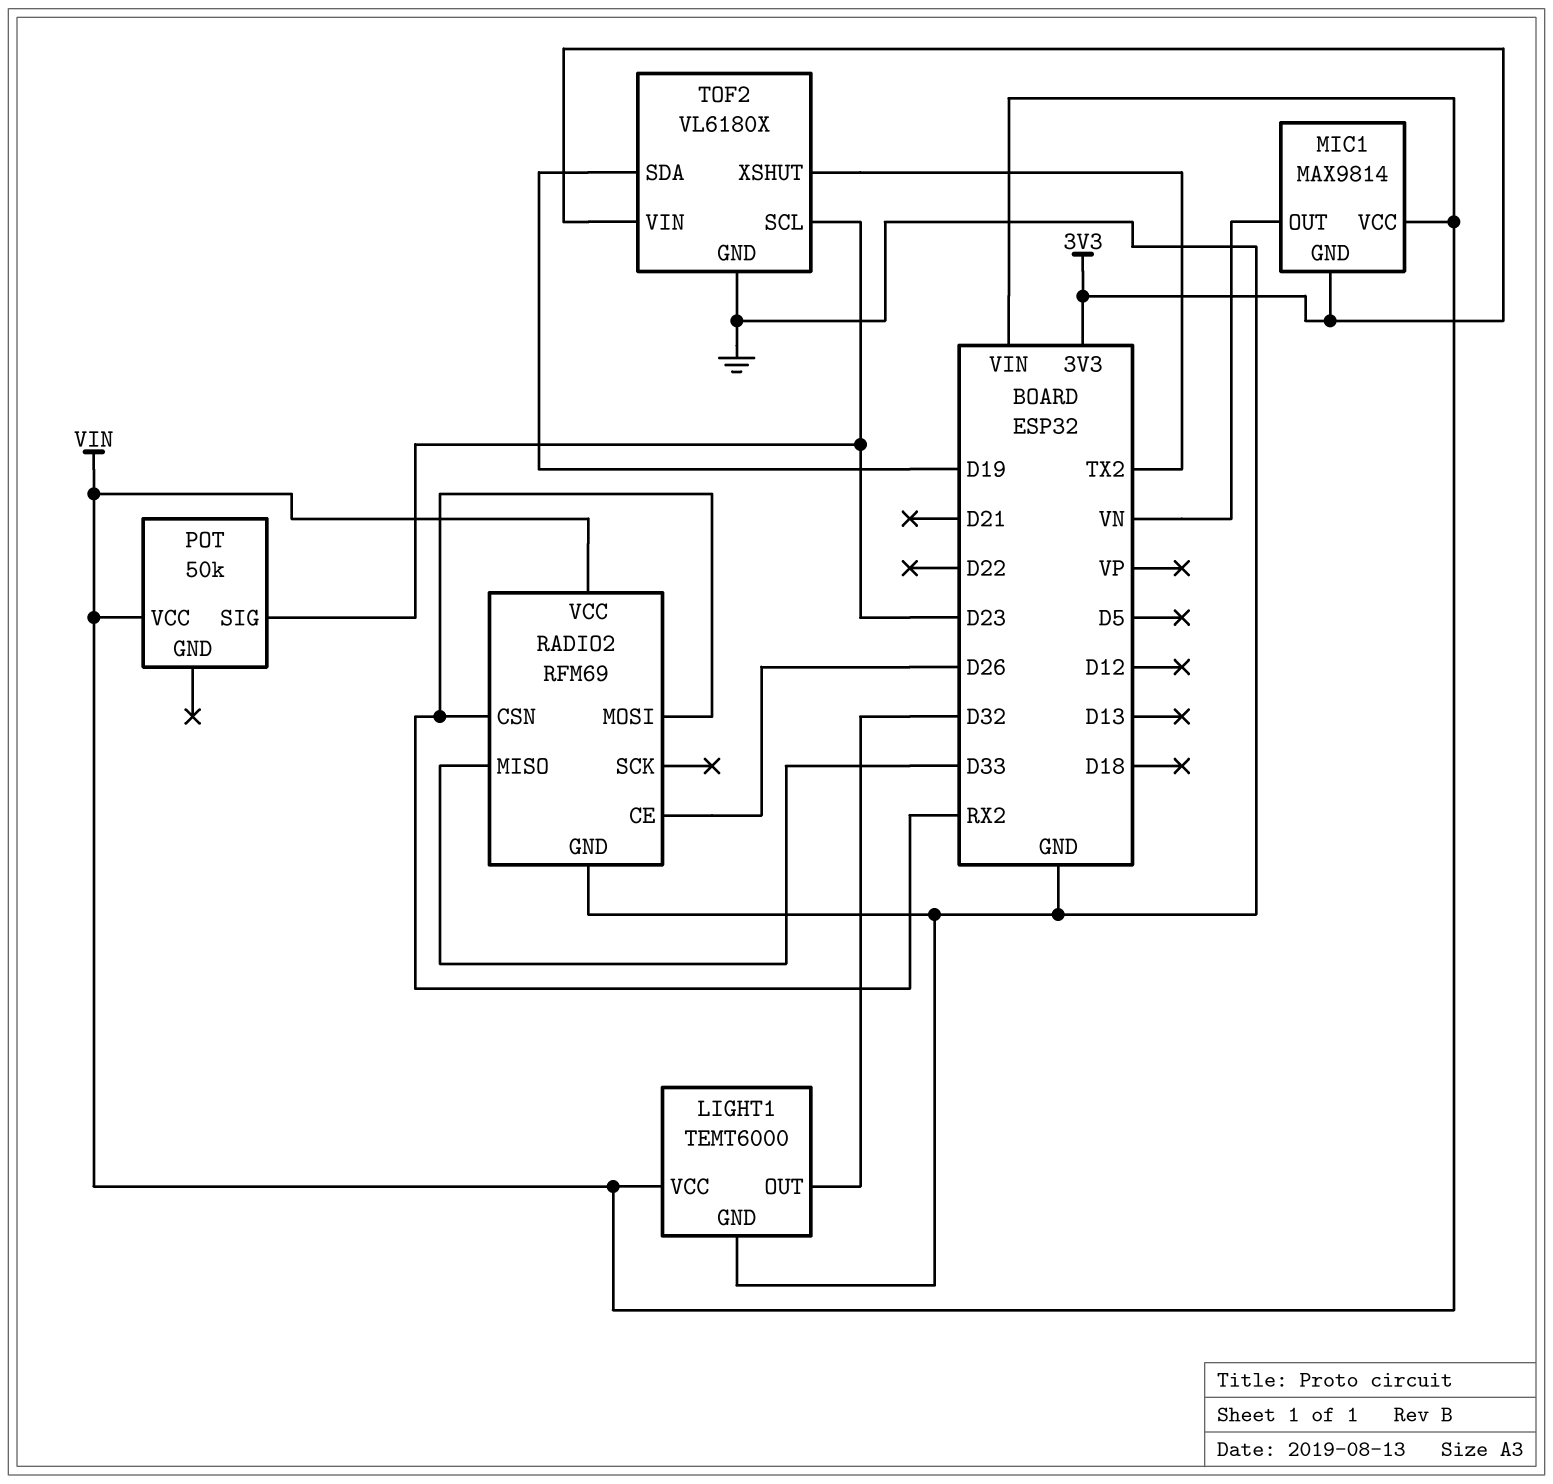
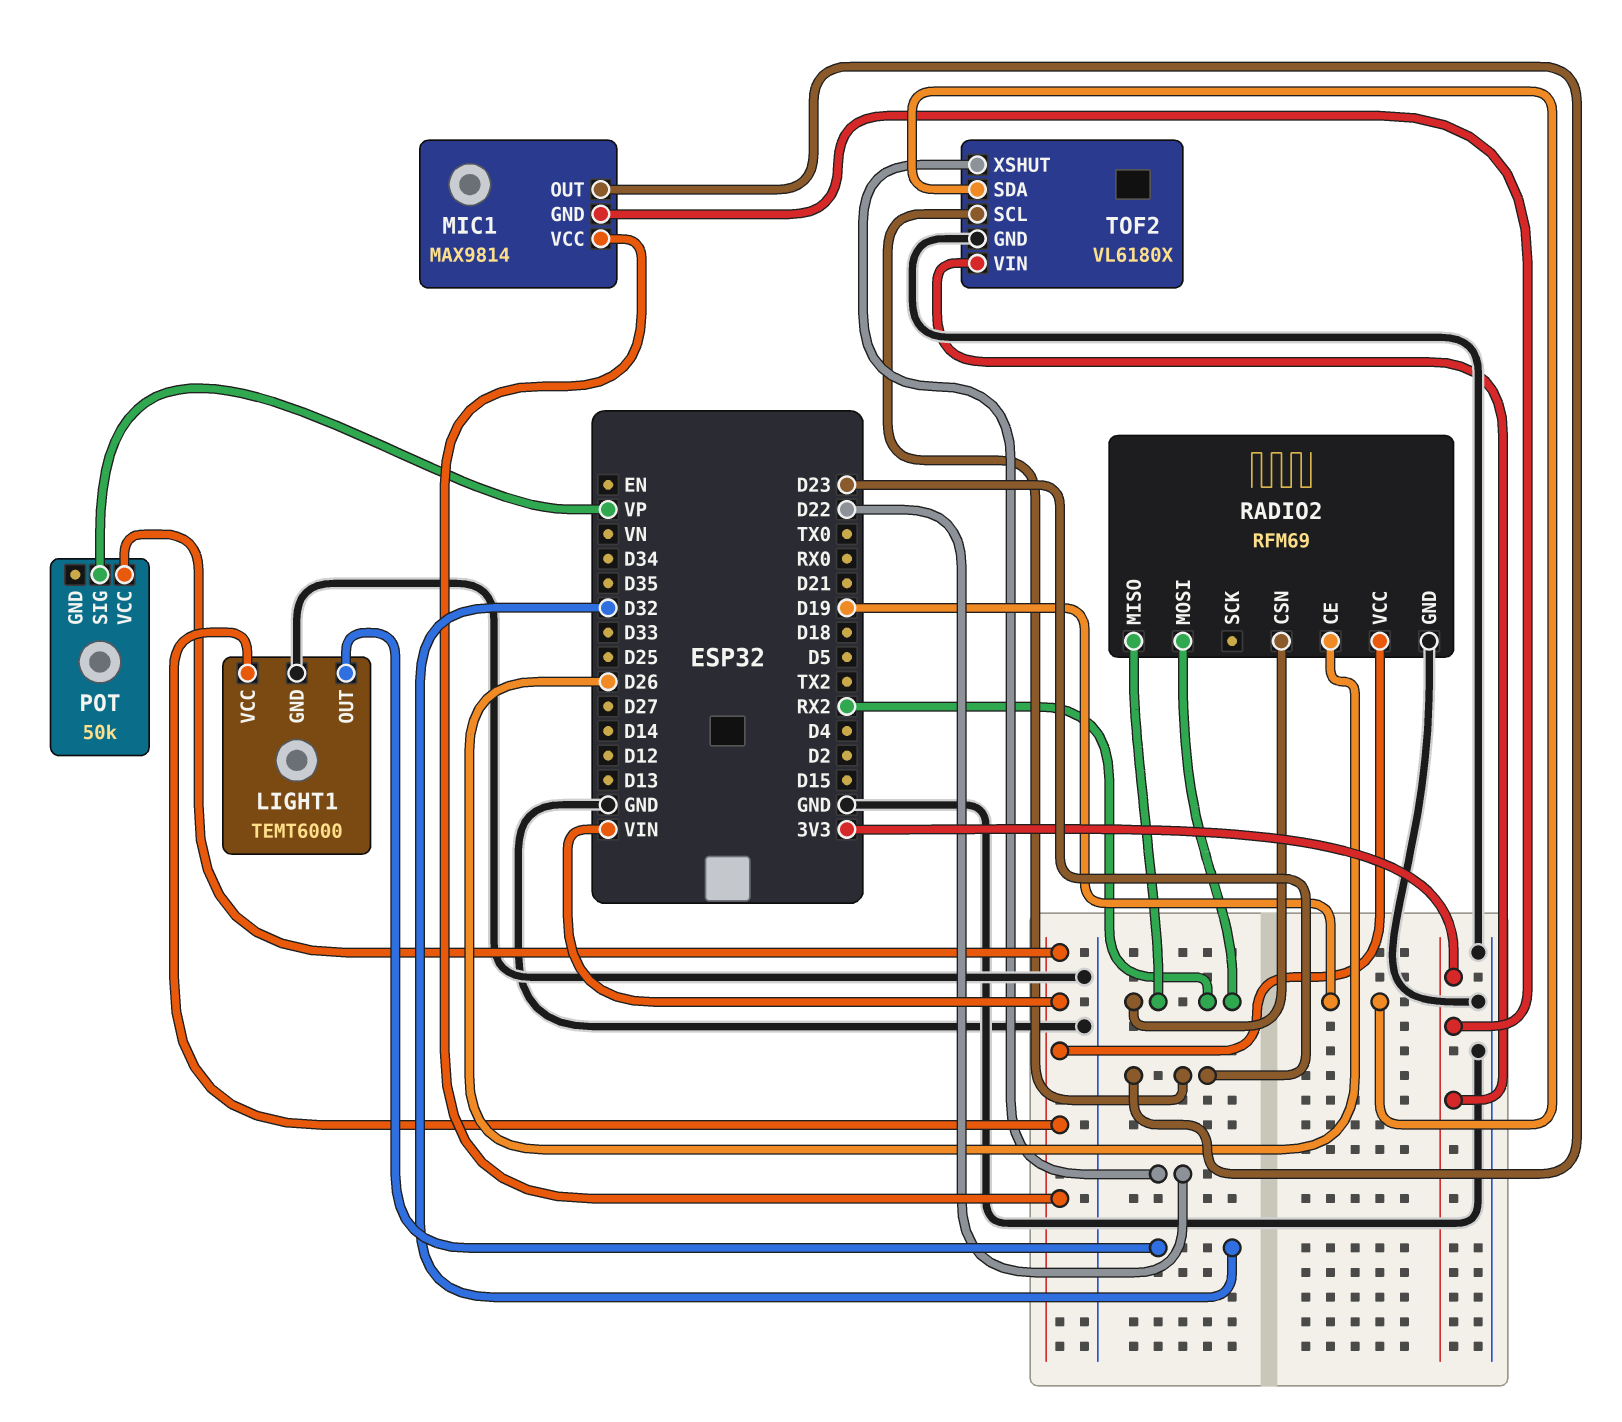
MIC1 pin OUT: VN -> D23
POT pin SIG: D23 -> VP
RADIO2 pin MISO: D33 -> RX2
TOF2 pin XSHUT: TX2 -> D22

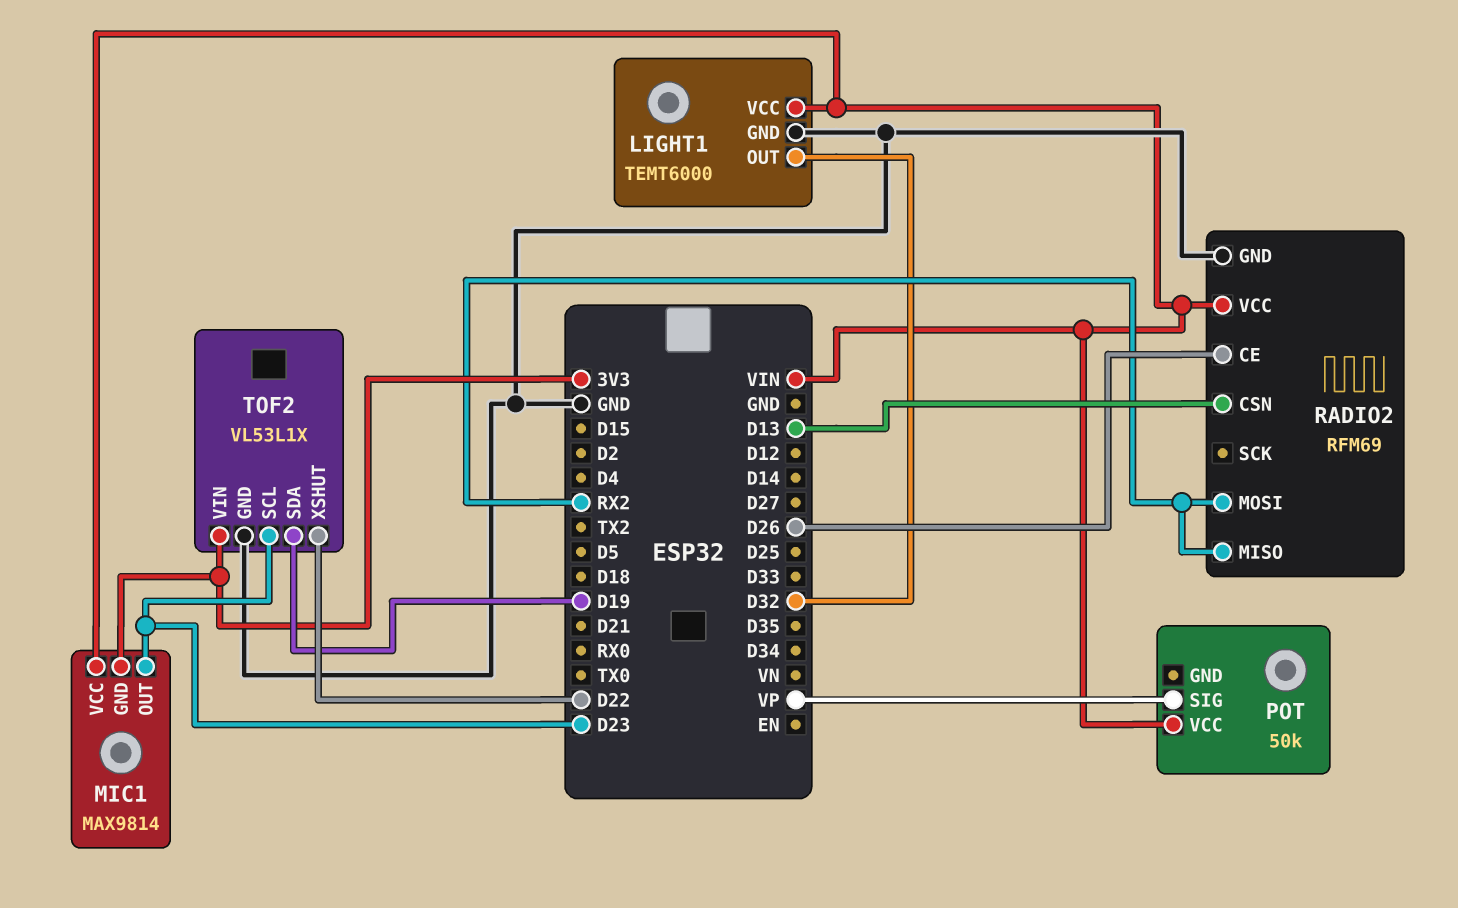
RADIO2 pin CSN: RX2 -> D13
TOF2: VL6180X -> VL53L1X

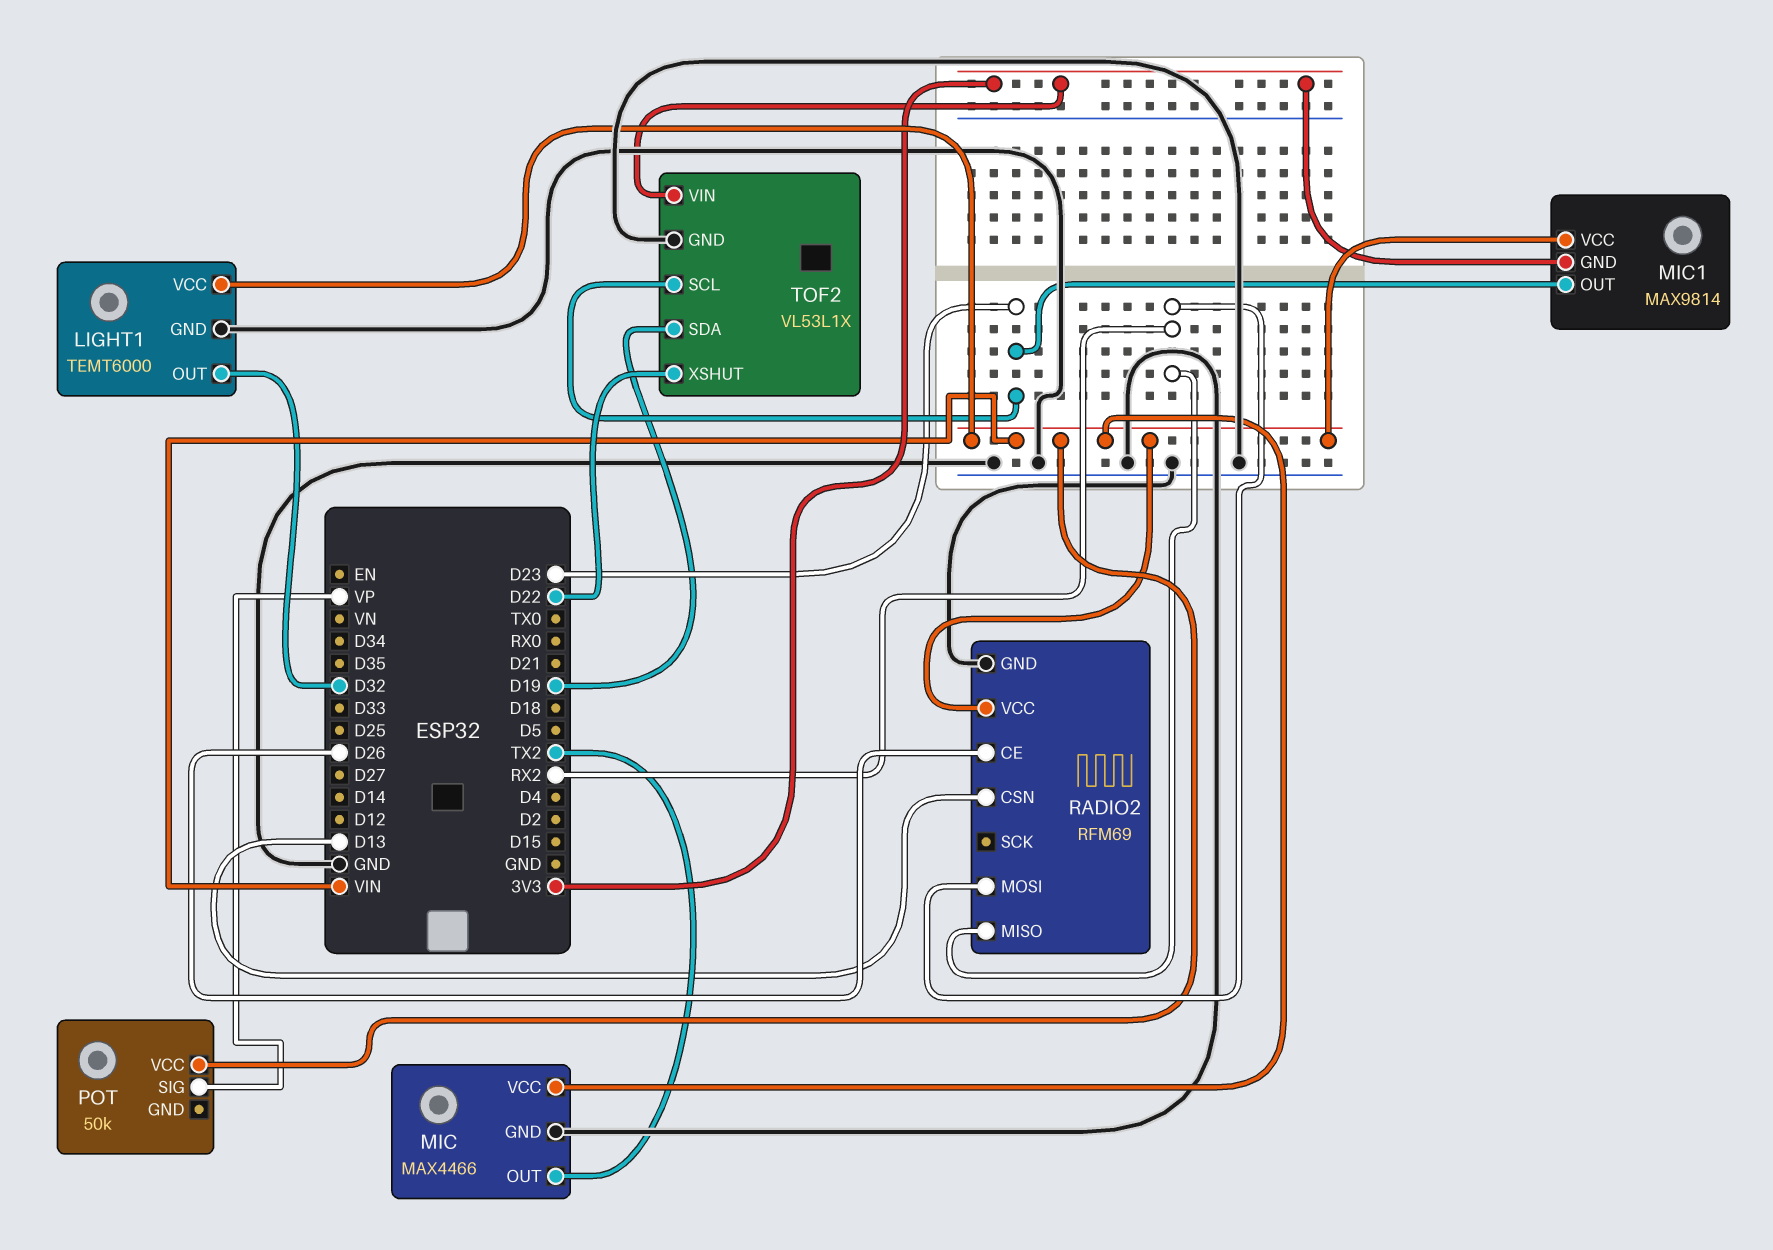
MIC: none -> MAX4466
MIC pin GND: none -> GND
MIC pin OUT: none -> TX2
MIC pin VCC: none -> VIN

